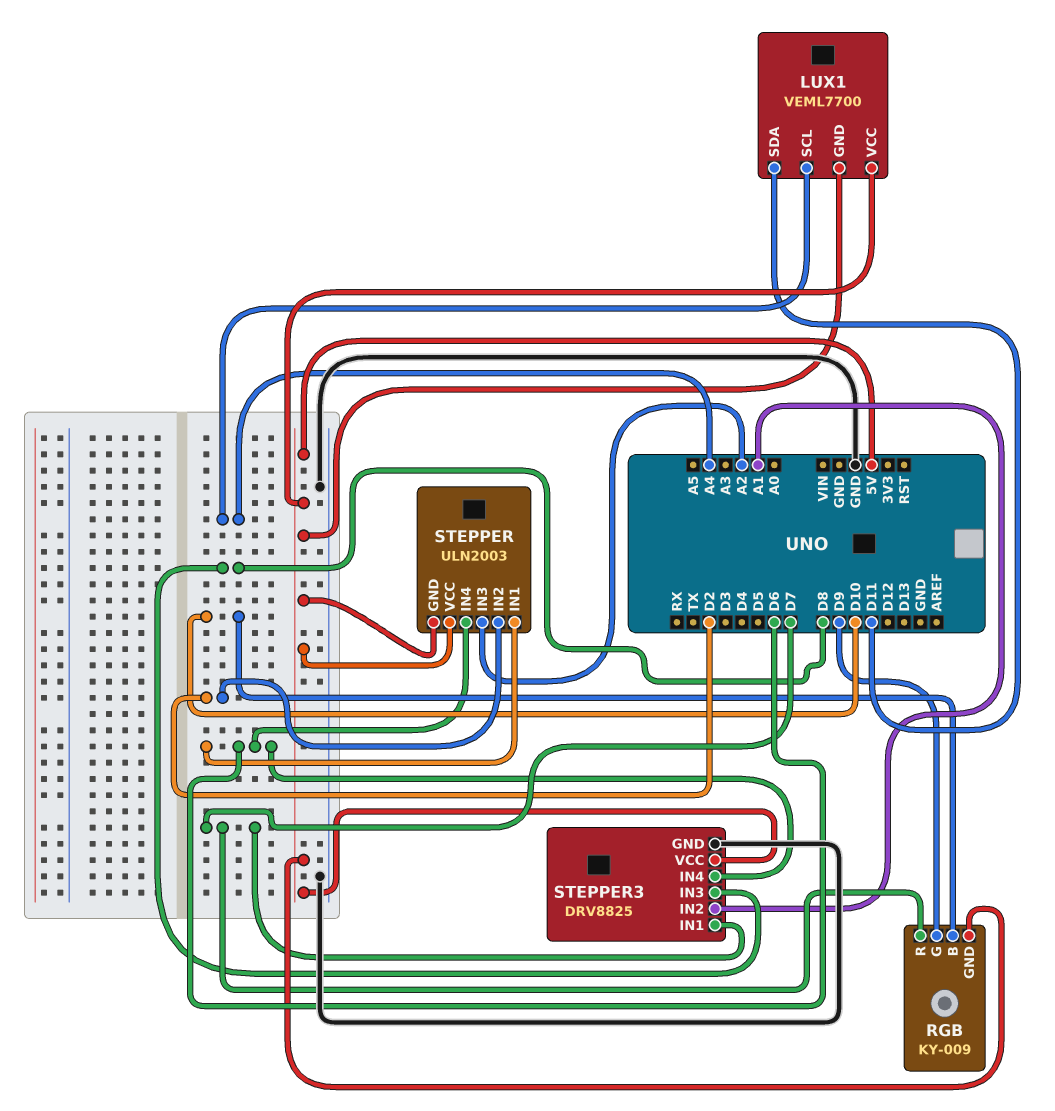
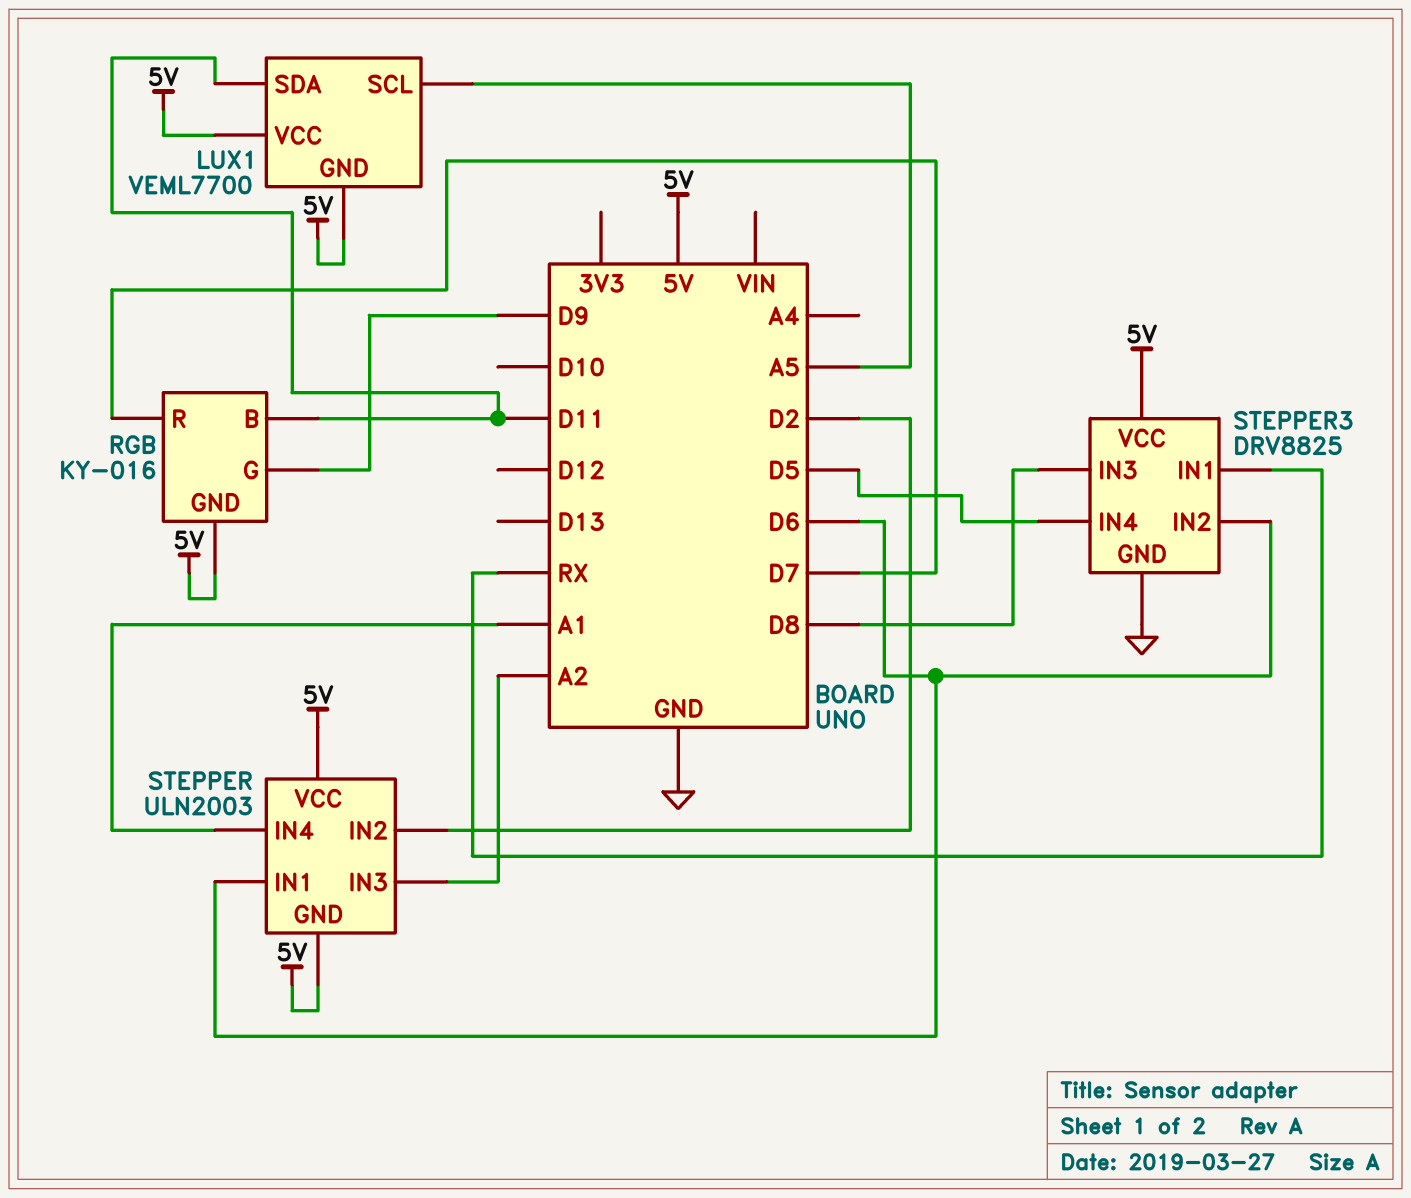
LUX1 pin SCL: A4 -> A5
RGB: KY-009 -> KY-016
RGB pin B: D10 -> D11
STEPPER pin IN4: D6 -> A1
STEPPER3 pin IN1: D7 -> RX
STEPPER3 pin IN2: A1 -> D6
STEPPER3 pin IN4: D6 -> D5

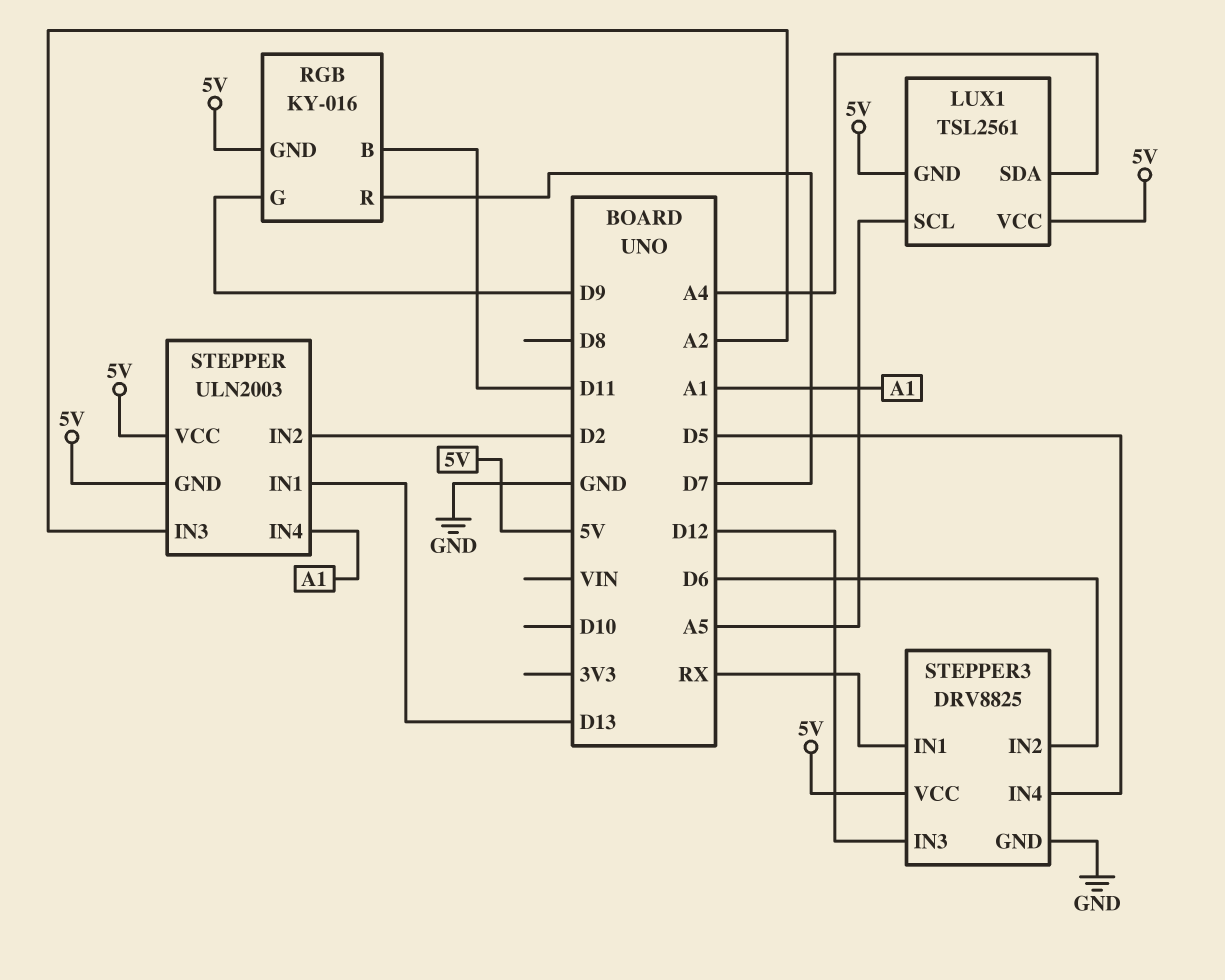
LUX1: VEML7700 -> TSL2561
LUX1 pin SDA: D11 -> A4
STEPPER pin IN1: D6 -> D13
STEPPER3 pin IN3: D8 -> D12

